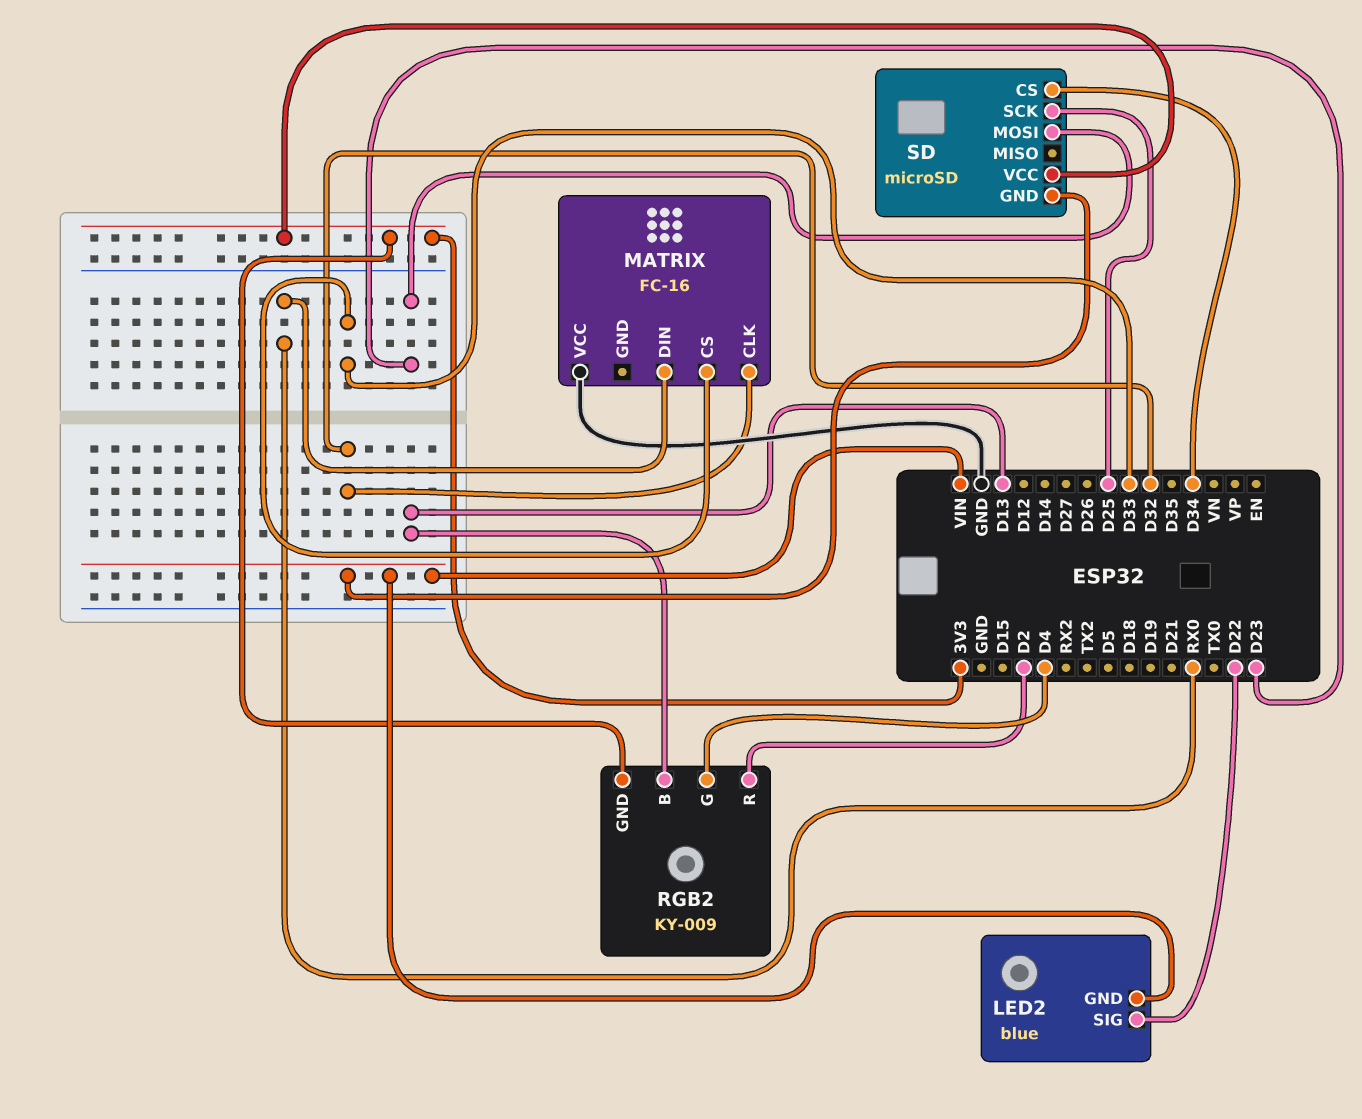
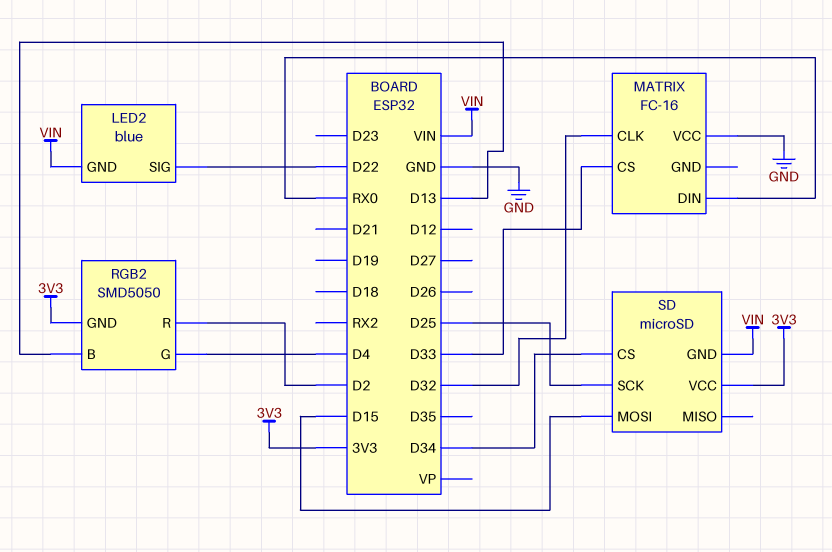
RGB2: KY-009 -> SMD5050
SD pin MOSI: D23 -> D15

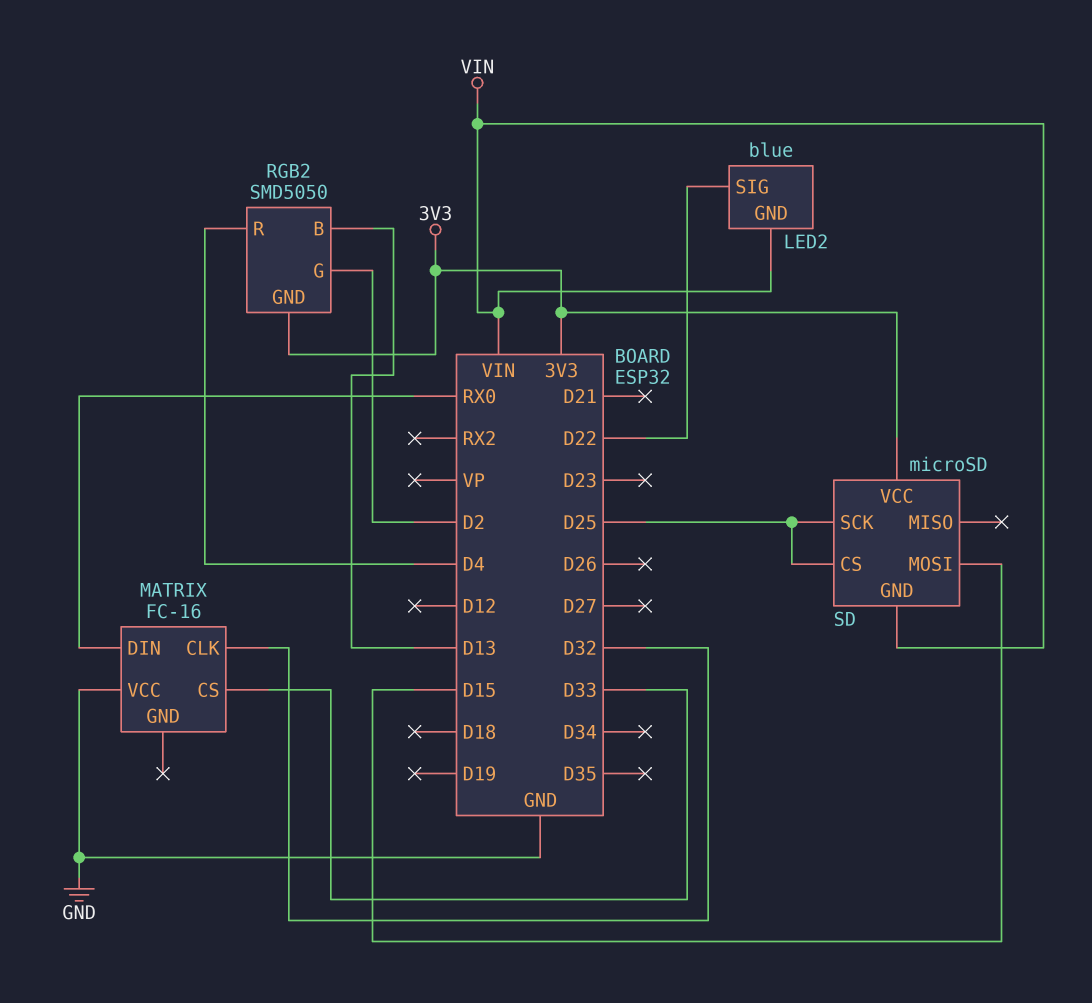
RGB2 pin G: D4 -> D2
RGB2 pin R: D2 -> D4
SD pin CS: D34 -> D25

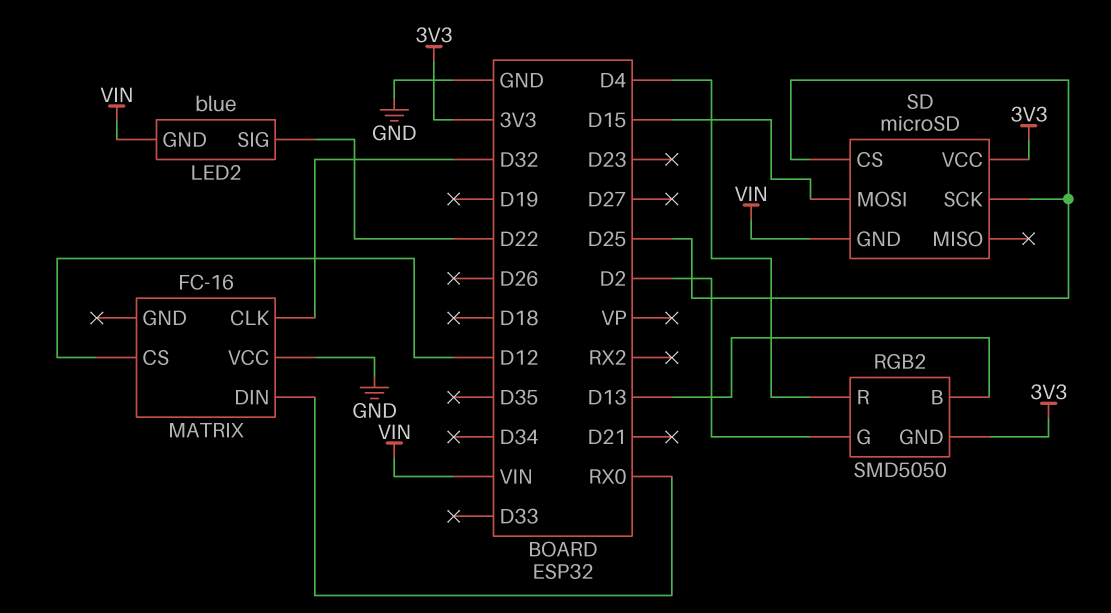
MATRIX pin CS: D33 -> D12

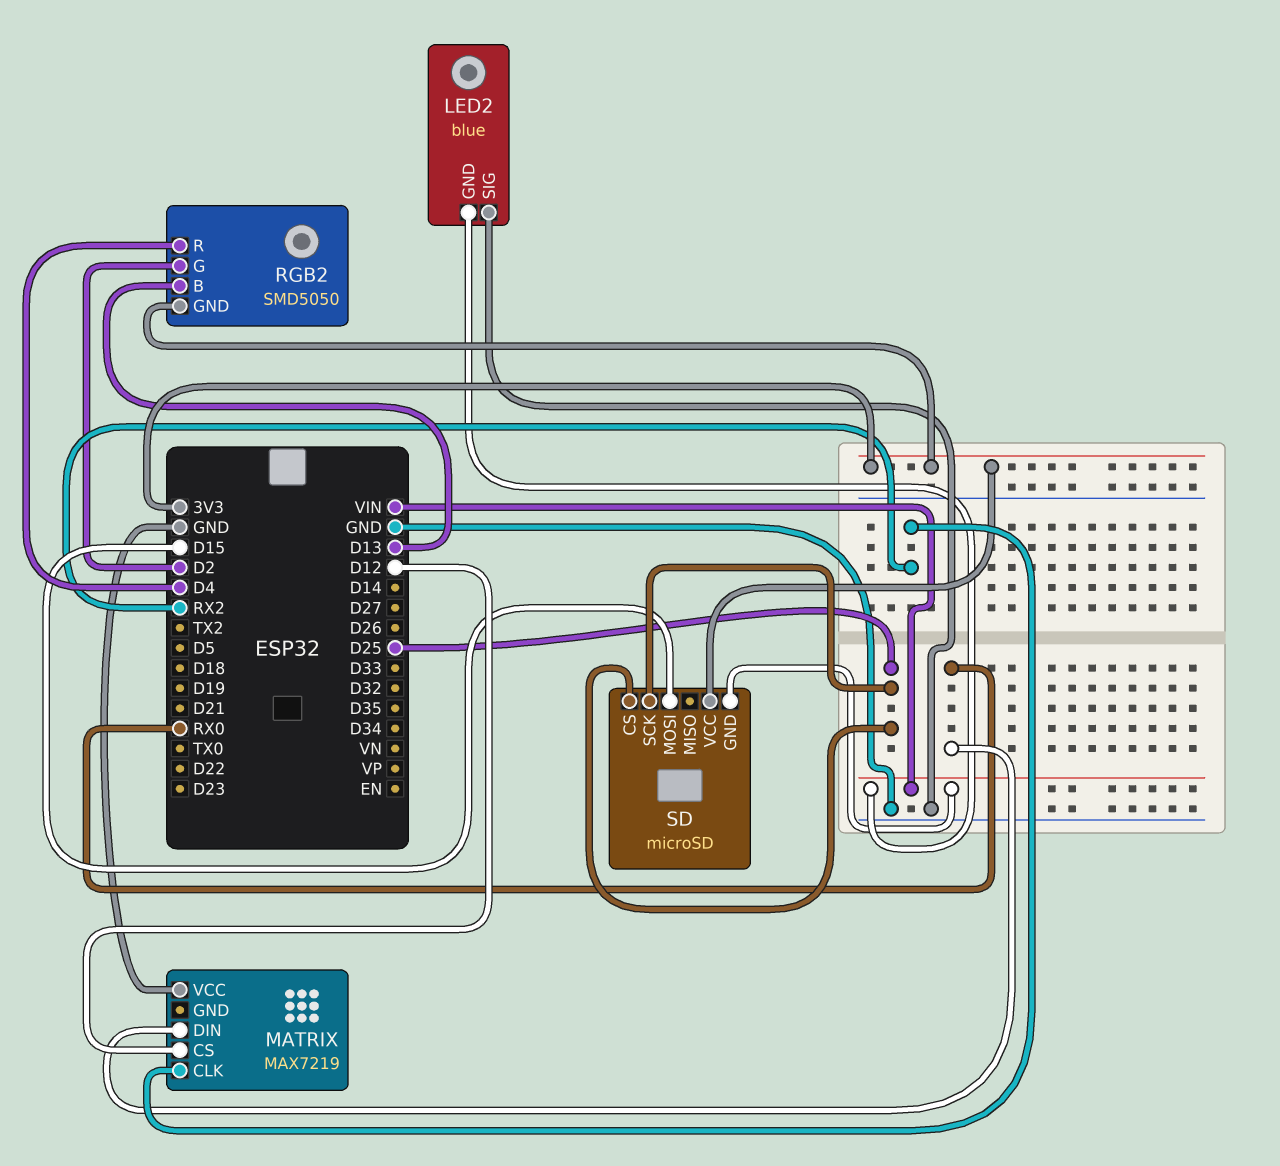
LED2 pin SIG: D22 -> GND
MATRIX: FC-16 -> MAX7219
MATRIX pin CLK: D32 -> RX2

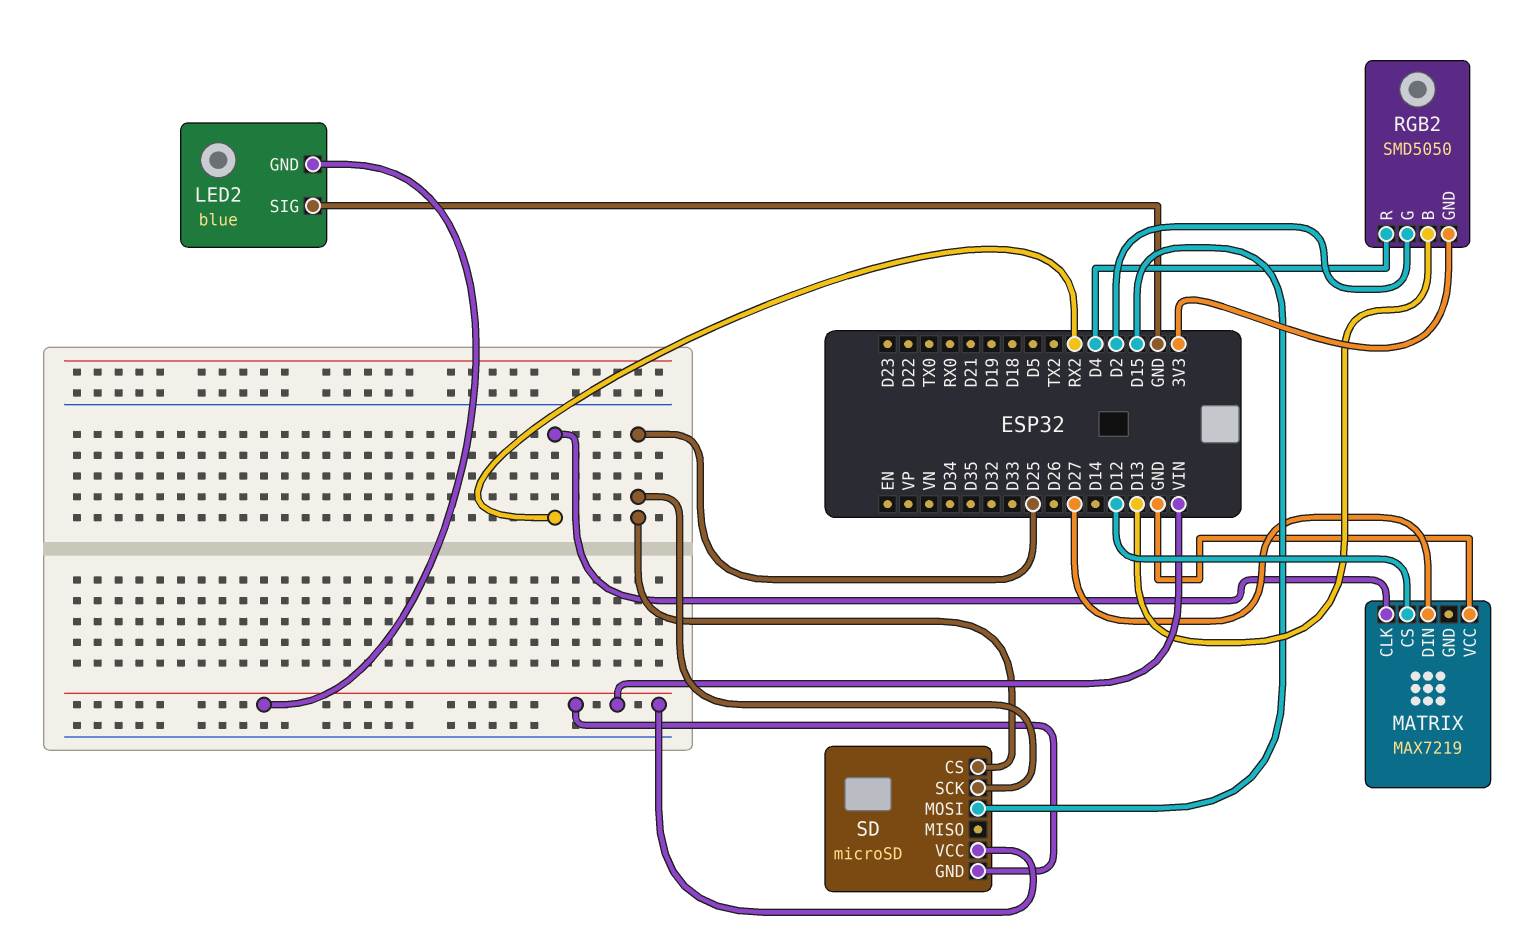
MATRIX pin DIN: RX0 -> D27
SD pin VCC: 3V3 -> VIN

